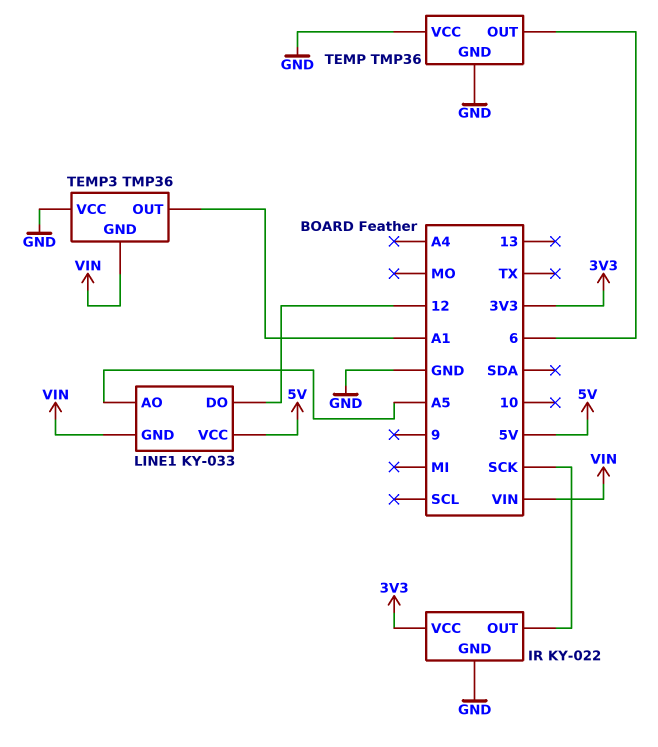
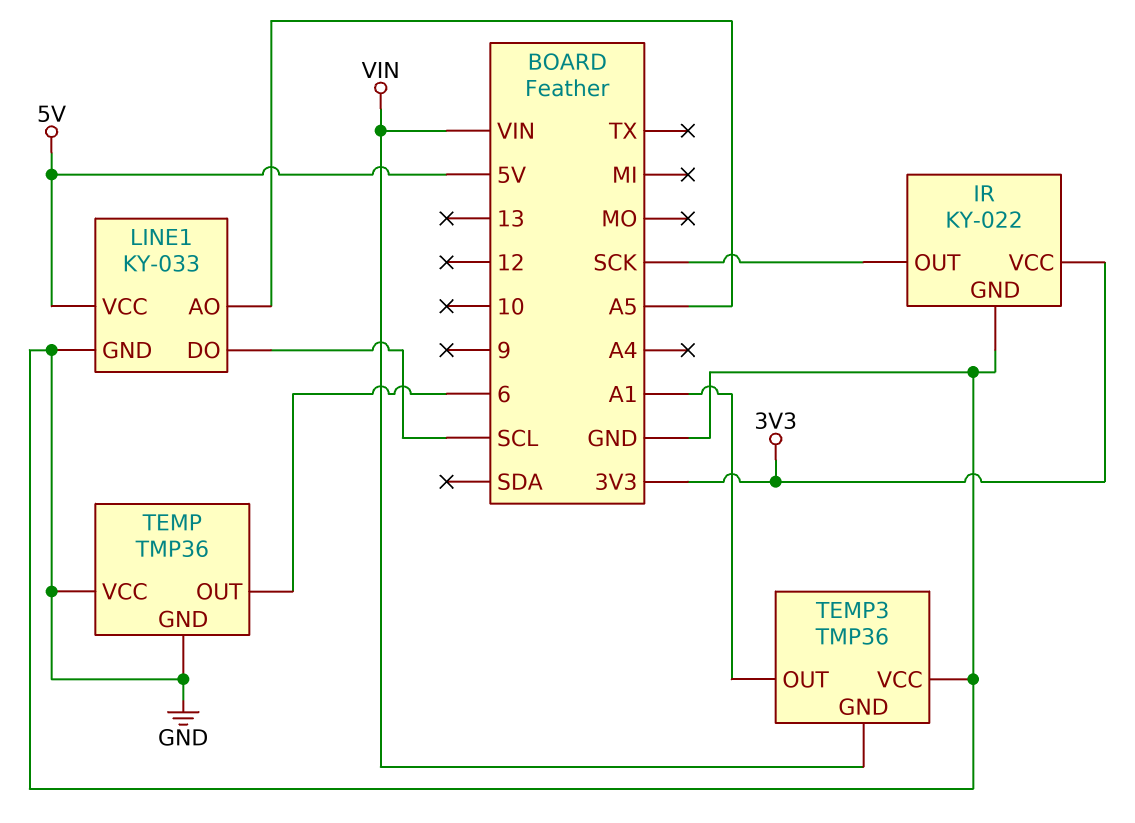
LINE1 pin DO: 12 -> SCL
LINE1 pin GND: VIN -> GND

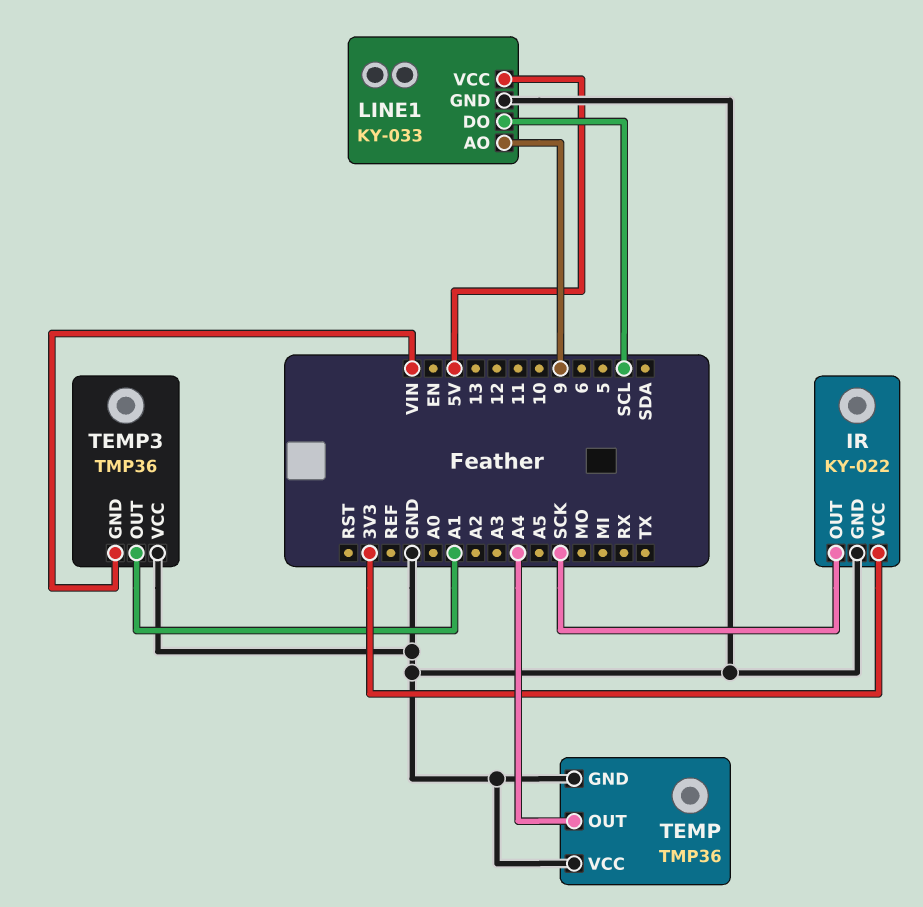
LINE1 pin AO: A5 -> 9
TEMP pin OUT: 6 -> A4

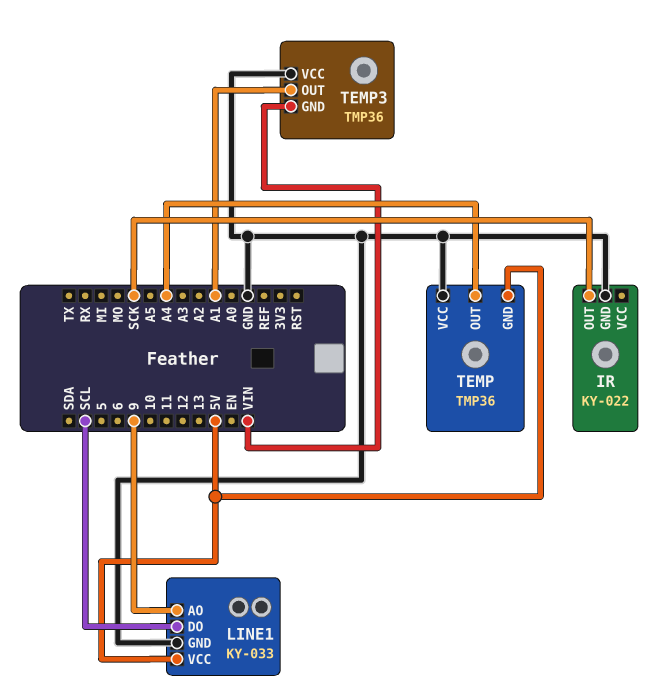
IR pin VCC: 3V3 -> none
TEMP pin GND: GND -> 5V

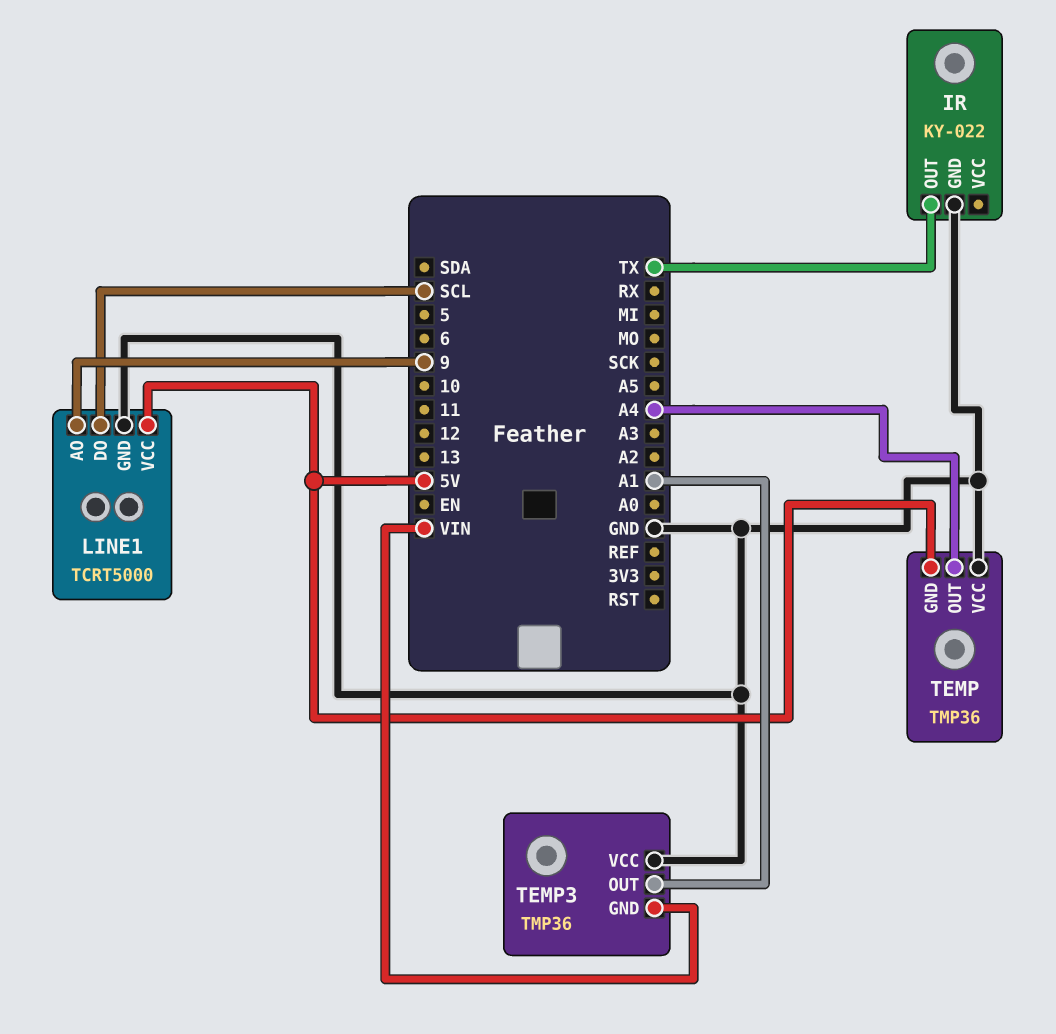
IR pin OUT: SCK -> TX
LINE1: KY-033 -> TCRT5000

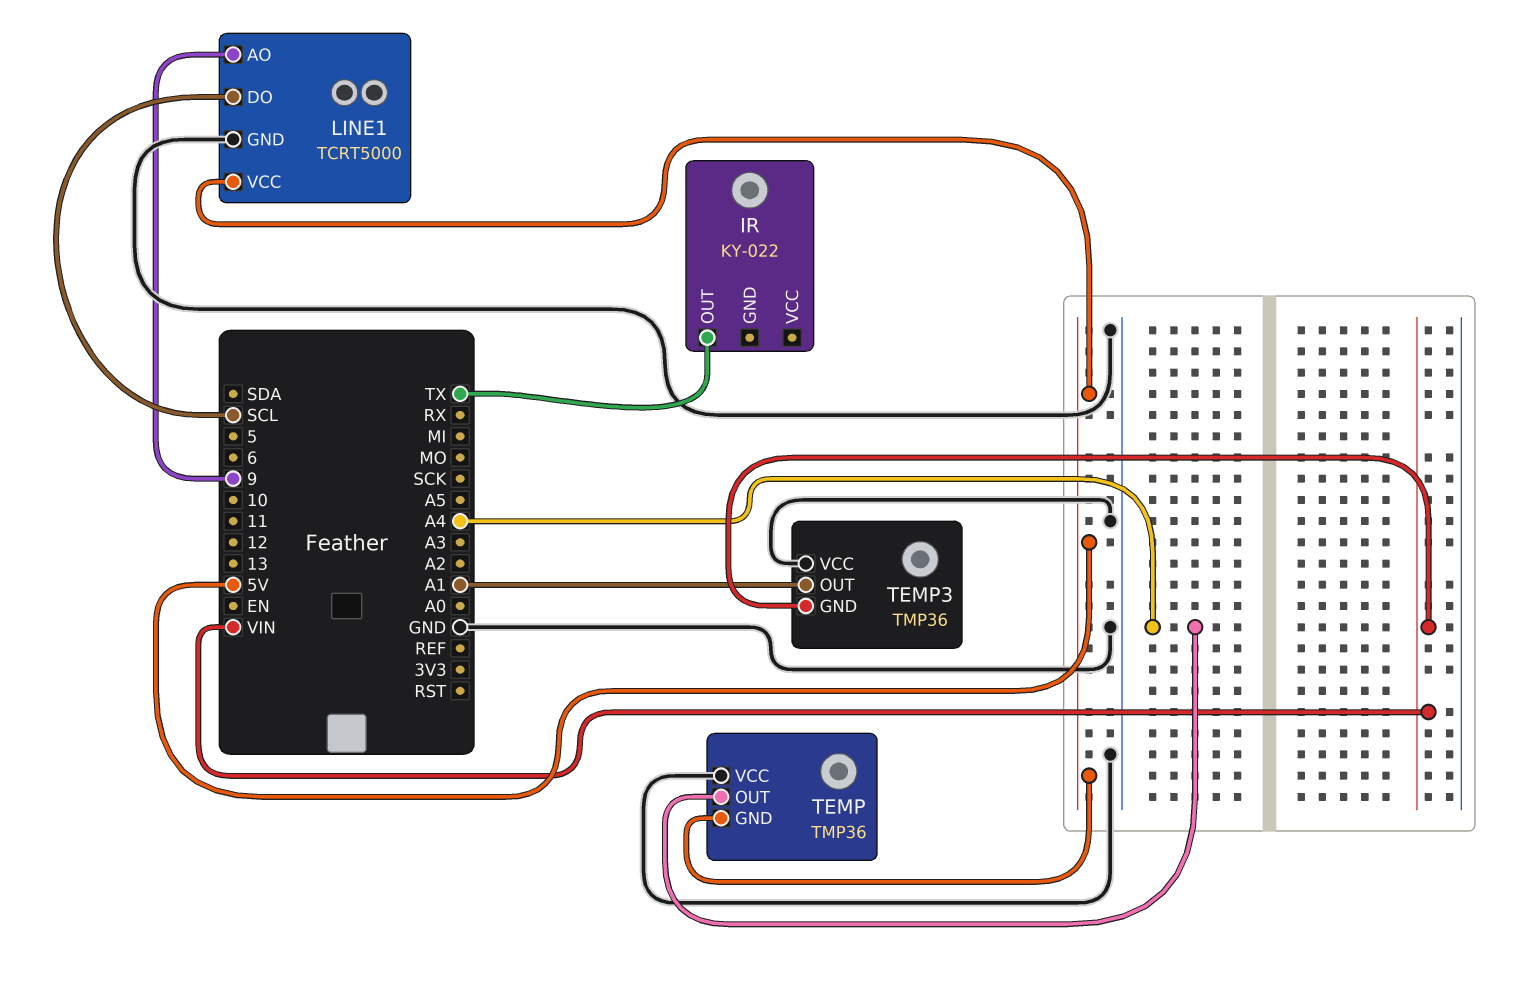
IR pin GND: GND -> none

